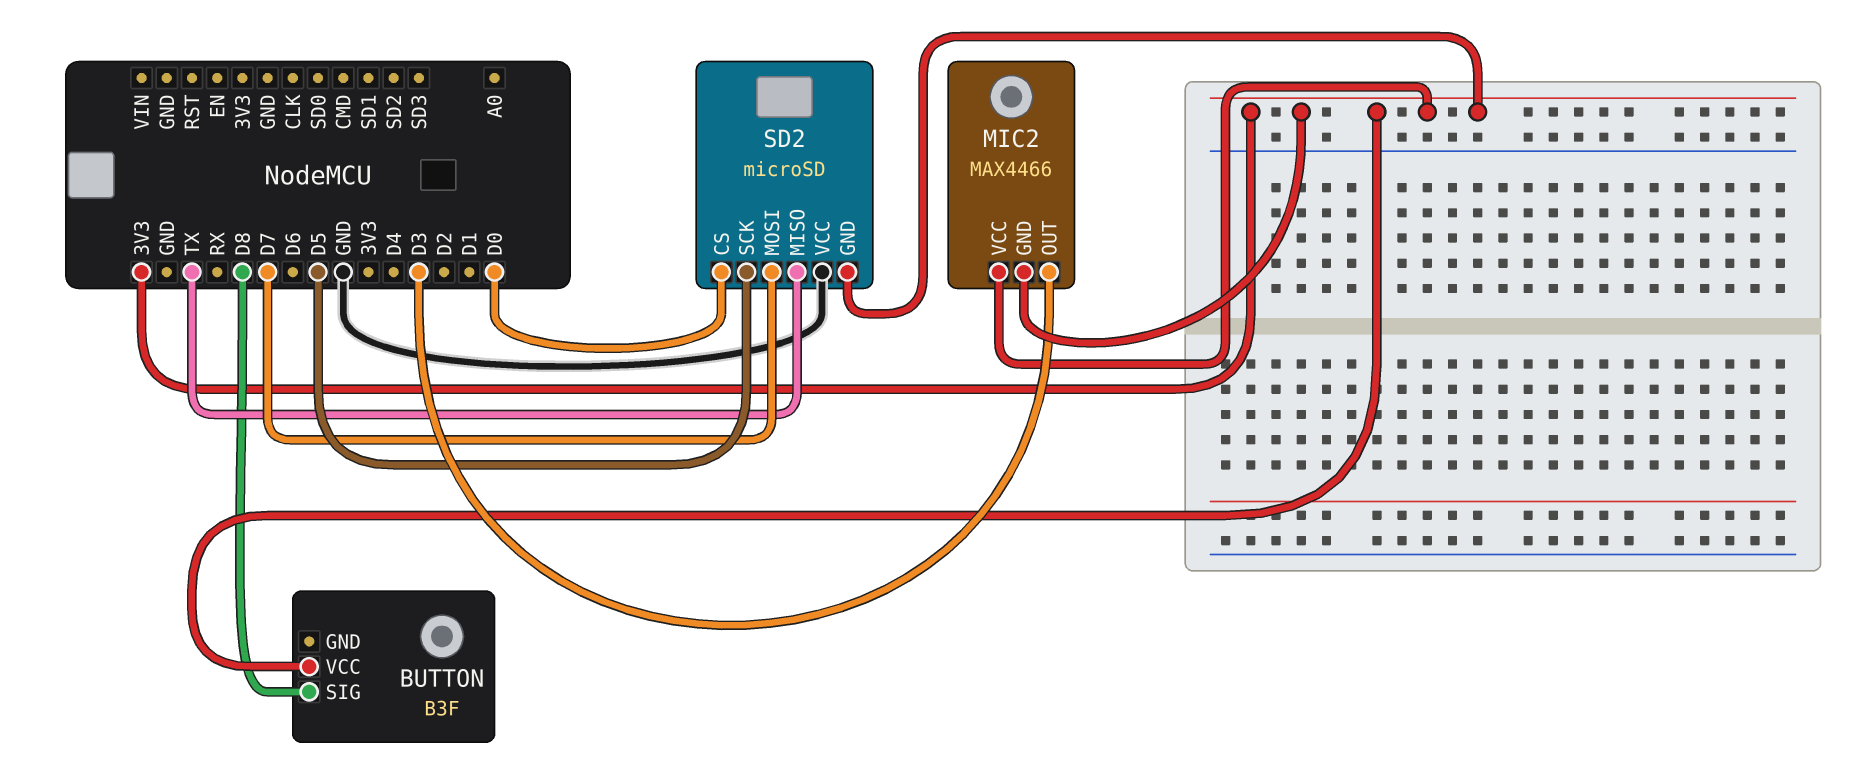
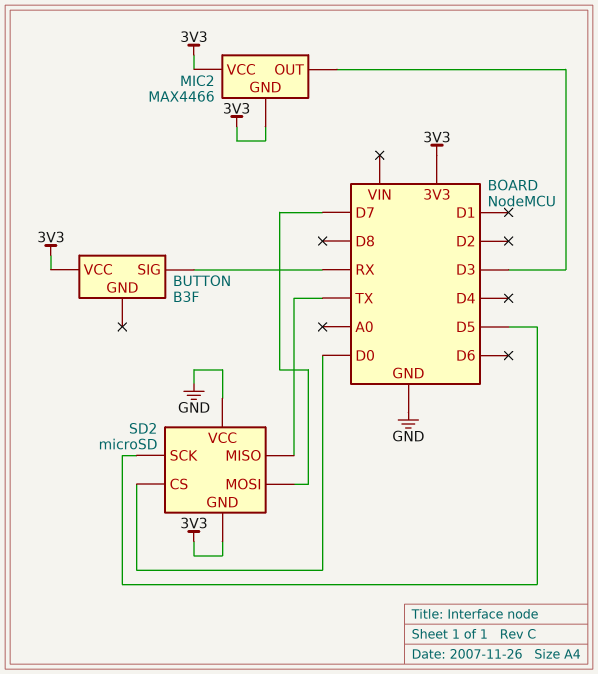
BUTTON pin SIG: D8 -> RX

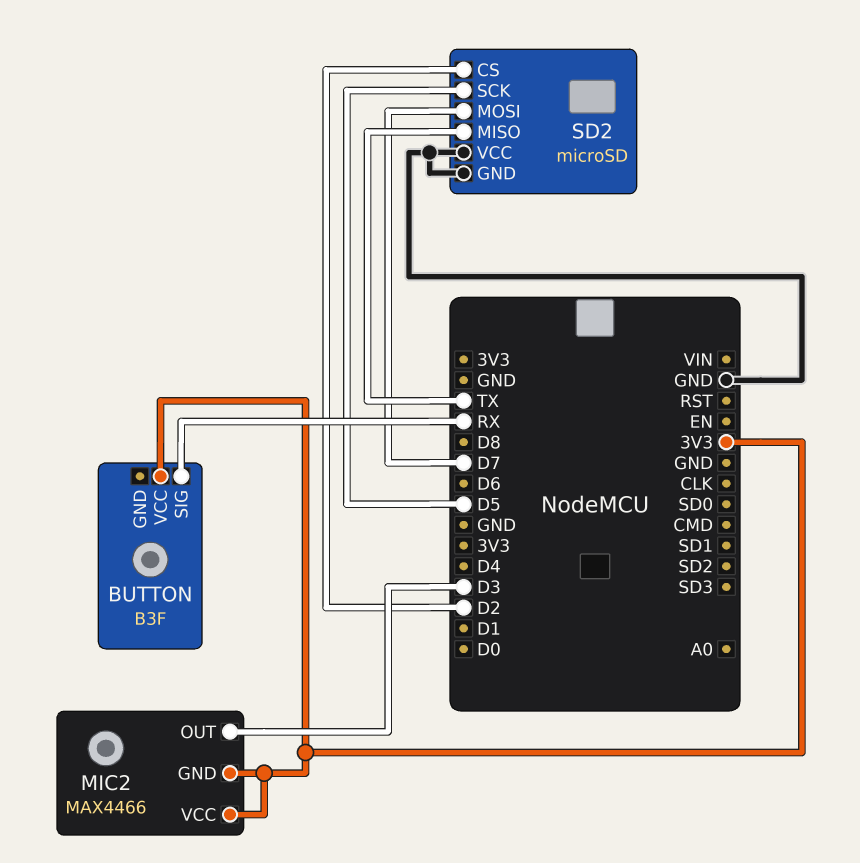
SD2 pin CS: D0 -> D2
SD2 pin GND: 3V3 -> GND

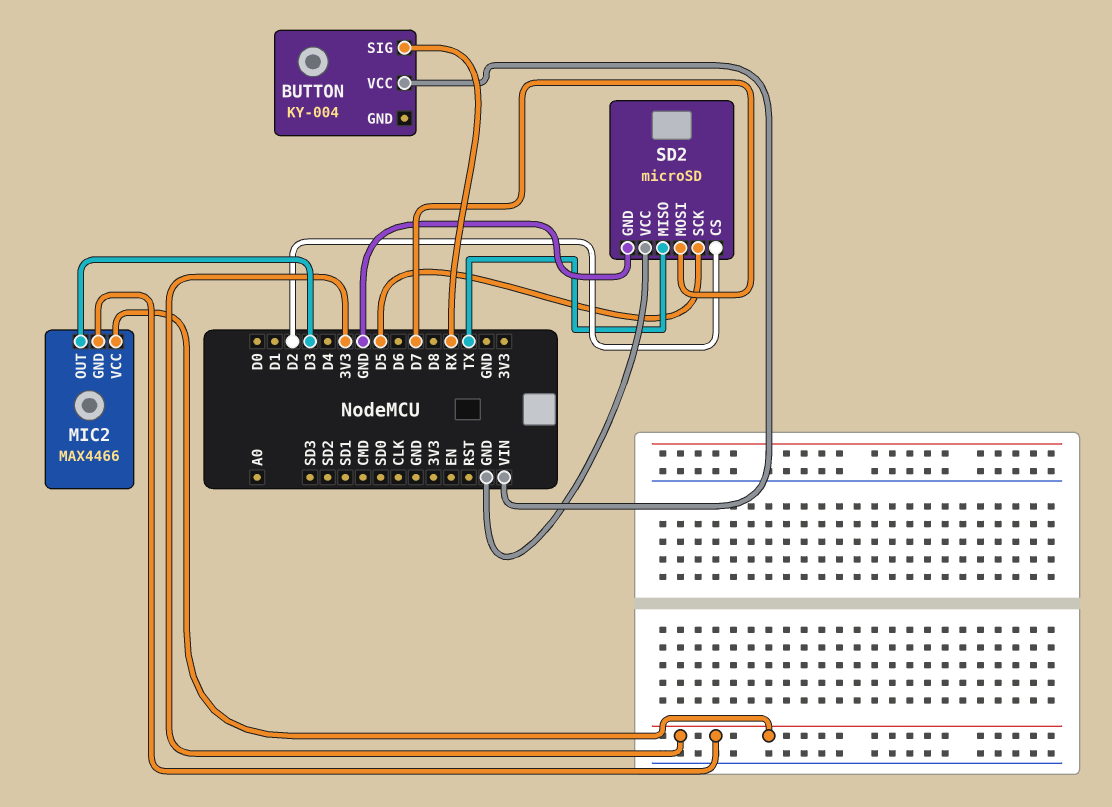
BUTTON: B3F -> KY-004
BUTTON pin VCC: 3V3 -> VIN

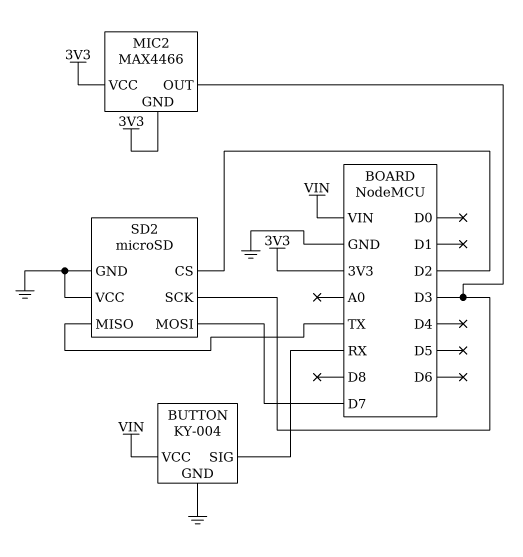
BUTTON pin GND: none -> GND
SD2 pin SCK: D5 -> D3

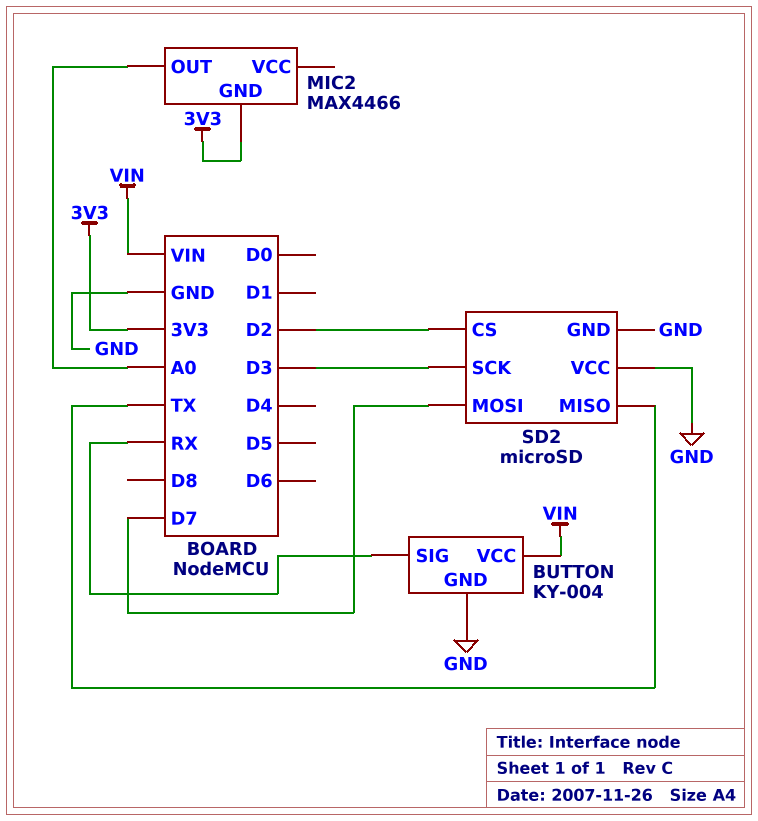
MIC2 pin OUT: D3 -> A0
MIC2 pin VCC: 3V3 -> none

